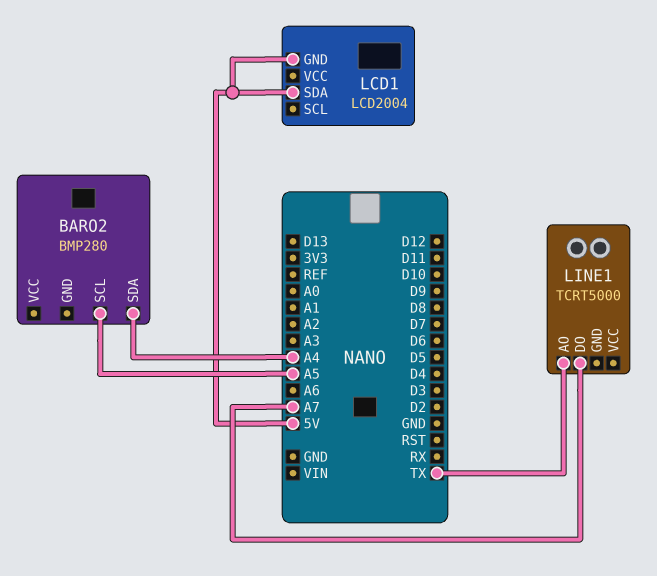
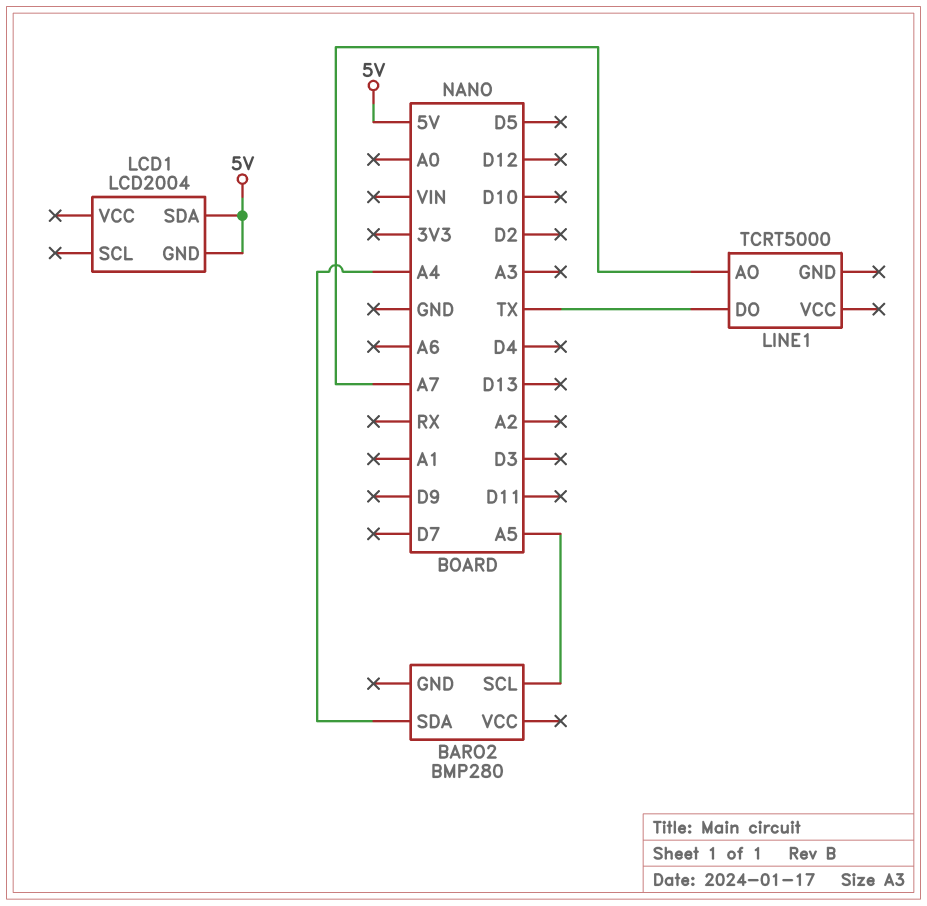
LINE1 pin AO: TX -> A7
LINE1 pin DO: A7 -> TX

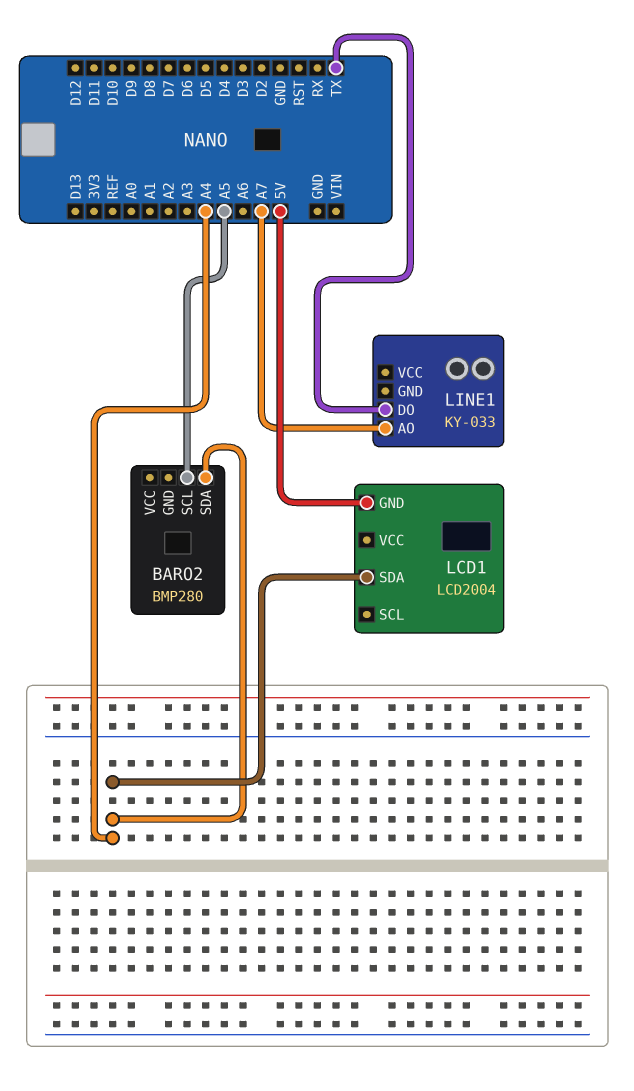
LCD1 pin SDA: 5V -> A4
LINE1: TCRT5000 -> KY-033

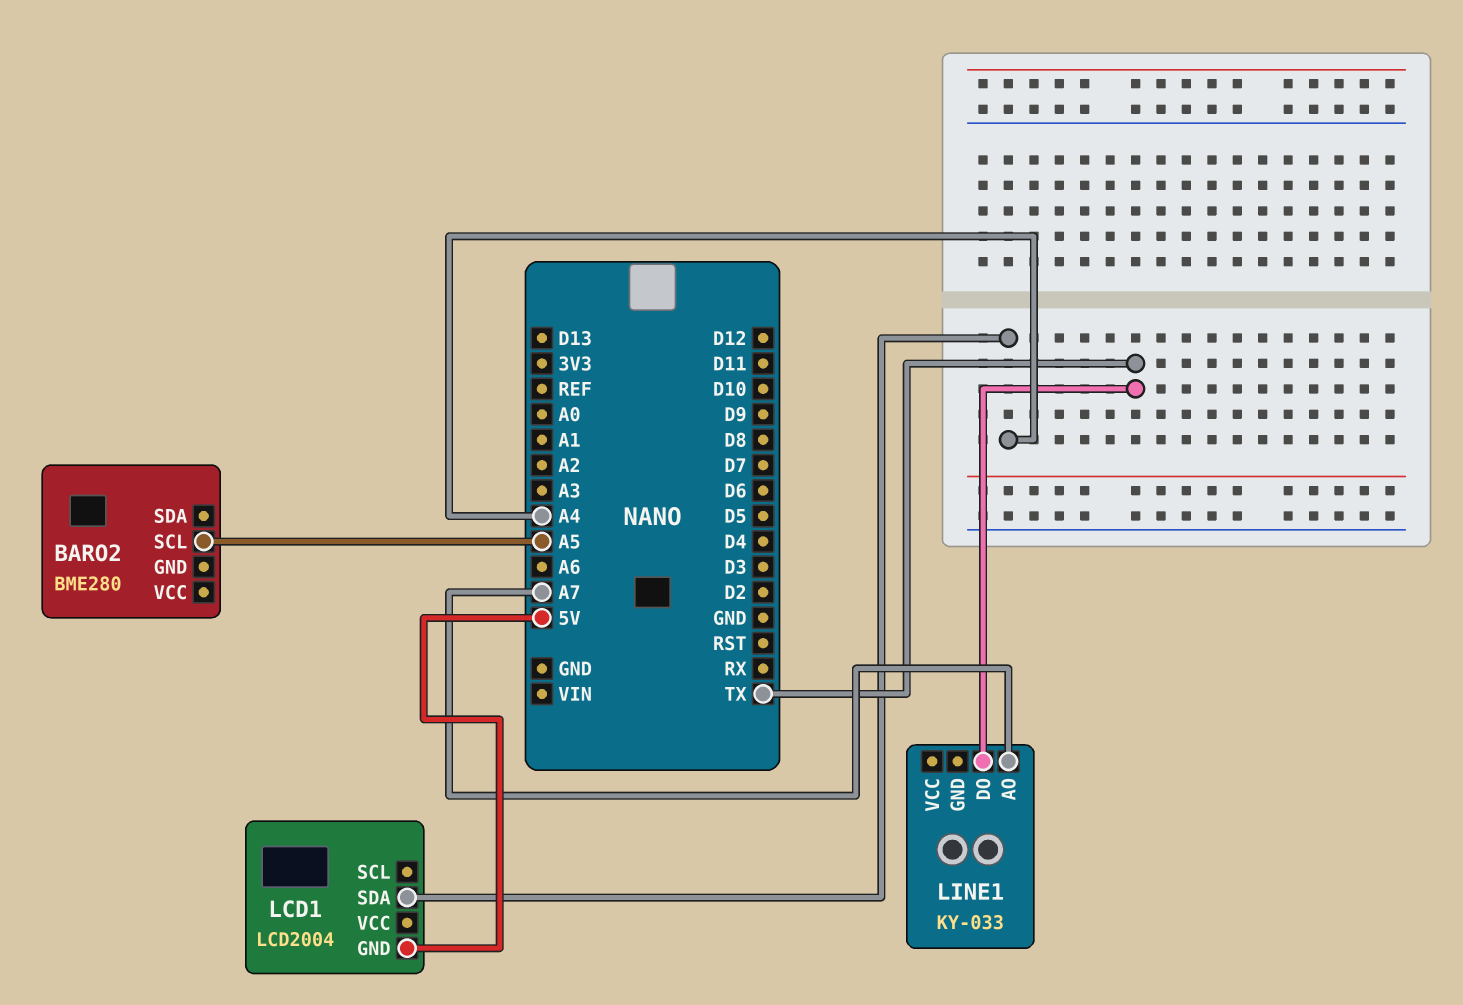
BARO2: BMP280 -> BME280
BARO2 pin SDA: A4 -> none

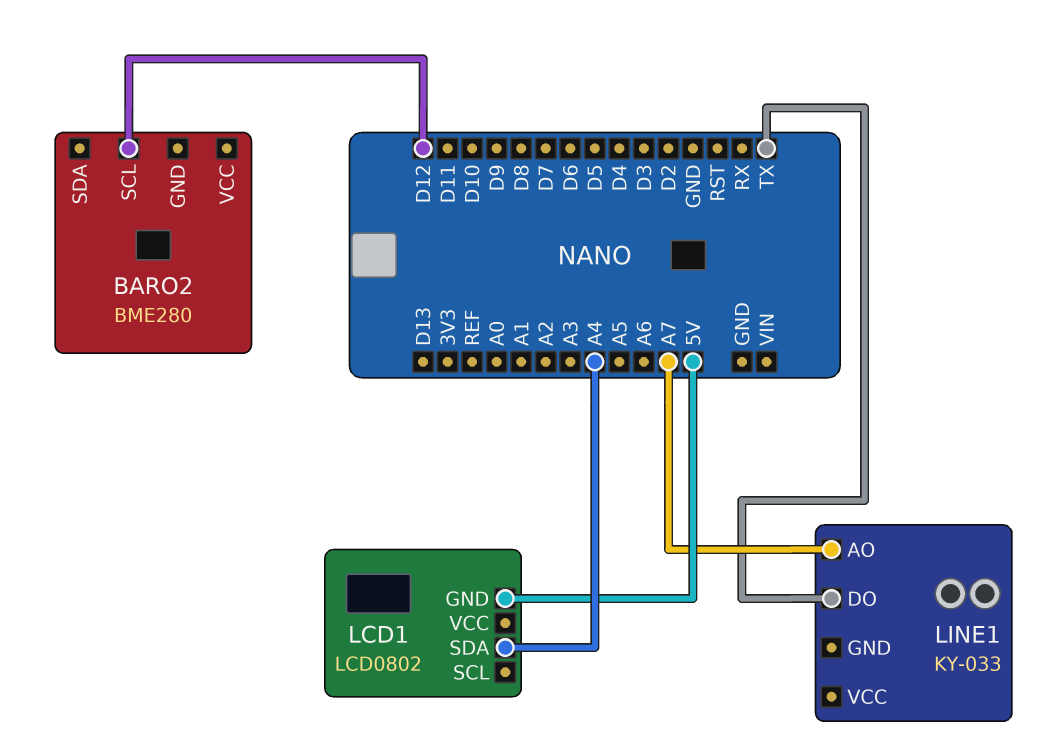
BARO2 pin SCL: A5 -> D12
LCD1: LCD2004 -> LCD0802

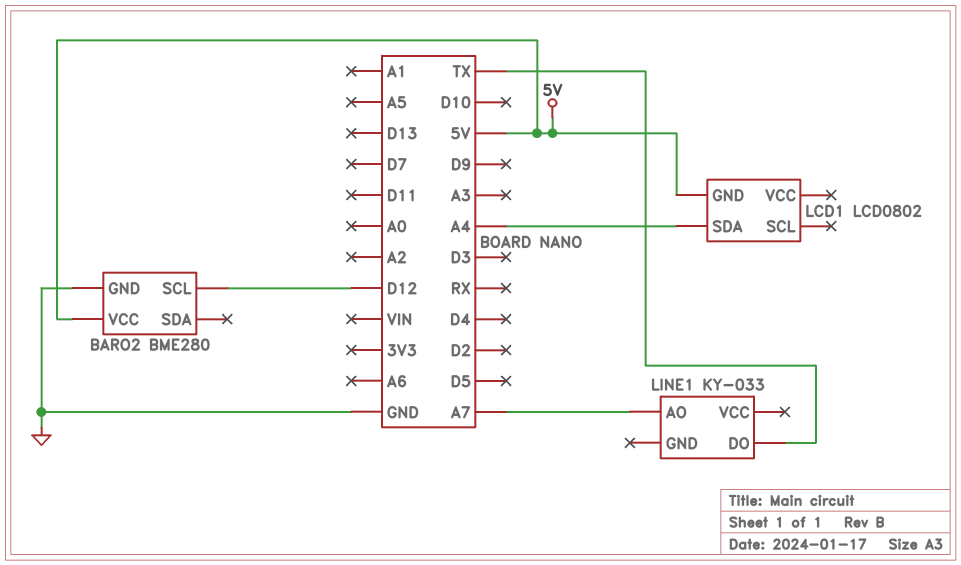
BARO2 pin GND: none -> GND
BARO2 pin VCC: none -> 5V

